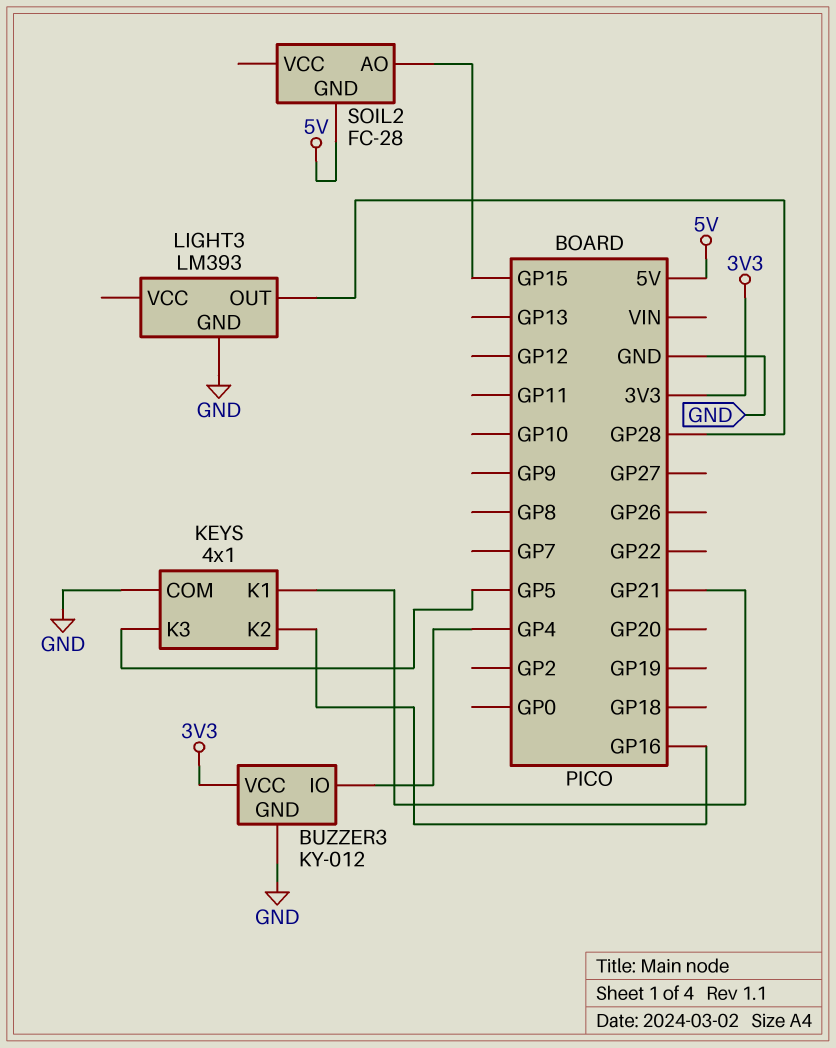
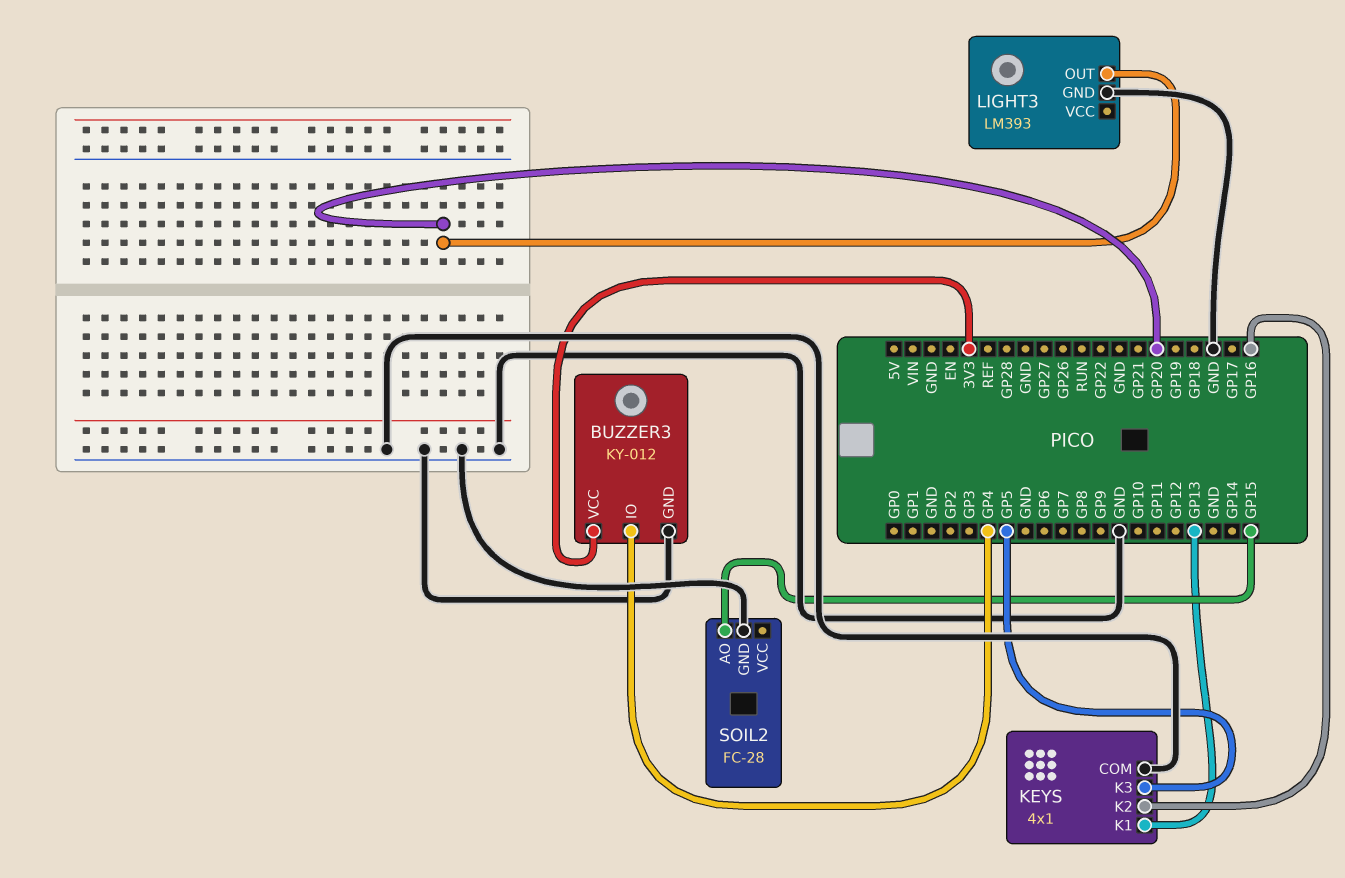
KEYS pin K1: GP21 -> GP13
LIGHT3 pin OUT: GP28 -> GP20
SOIL2 pin GND: 5V -> GND

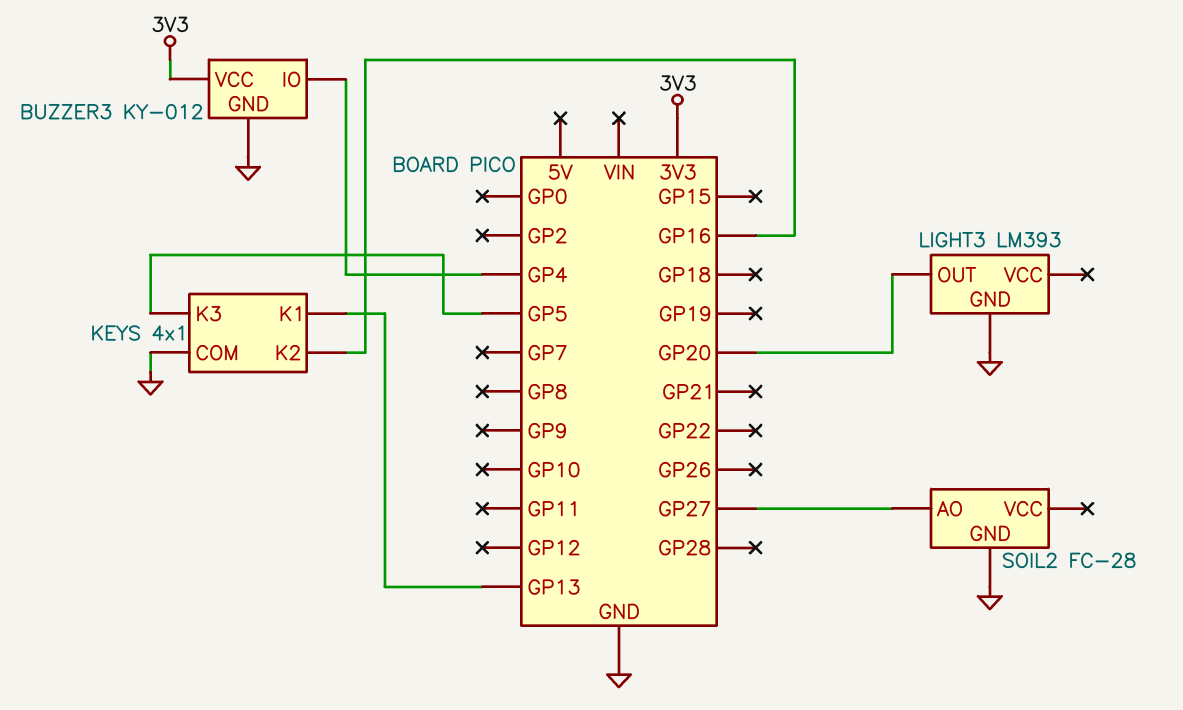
SOIL2 pin AO: GP15 -> GP27

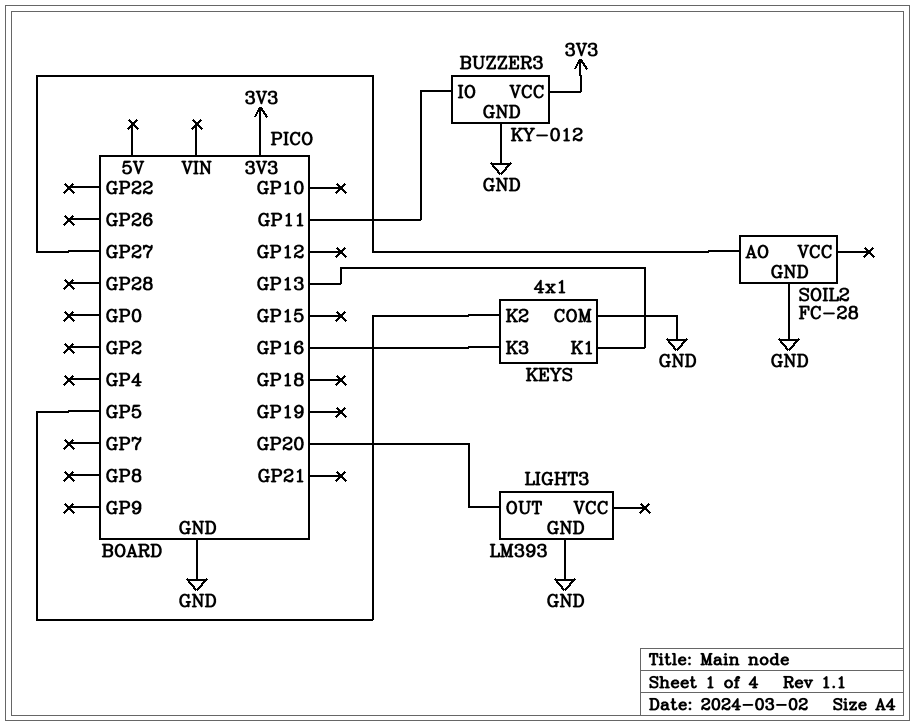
BUZZER3 pin IO: GP4 -> GP11
KEYS pin K2: GP16 -> GP5
KEYS pin K3: GP5 -> GP16

